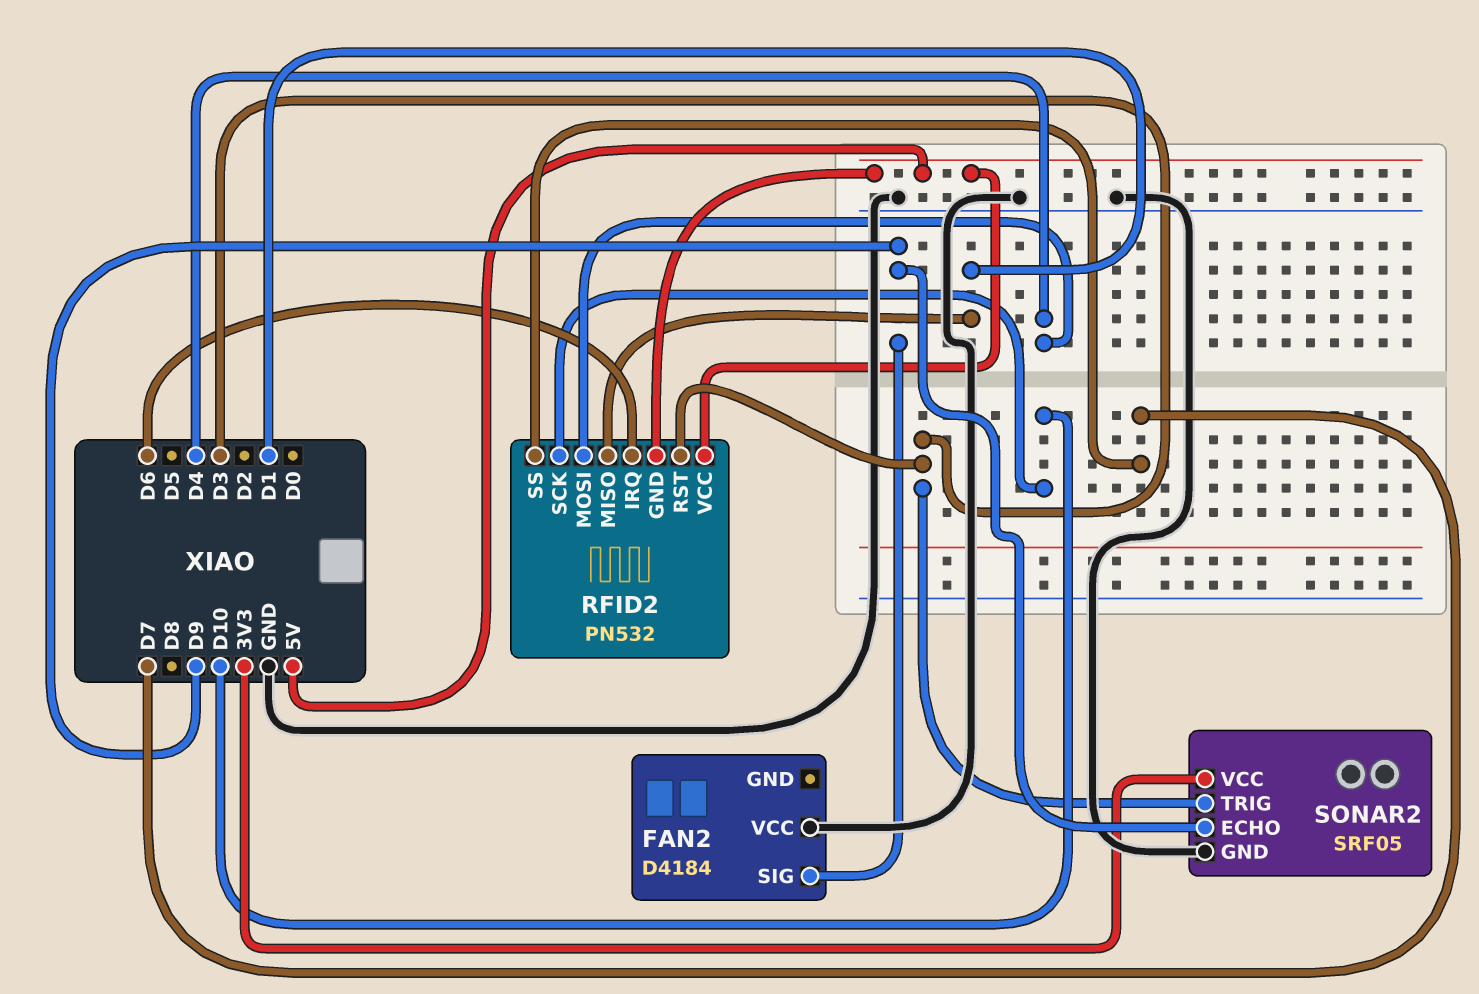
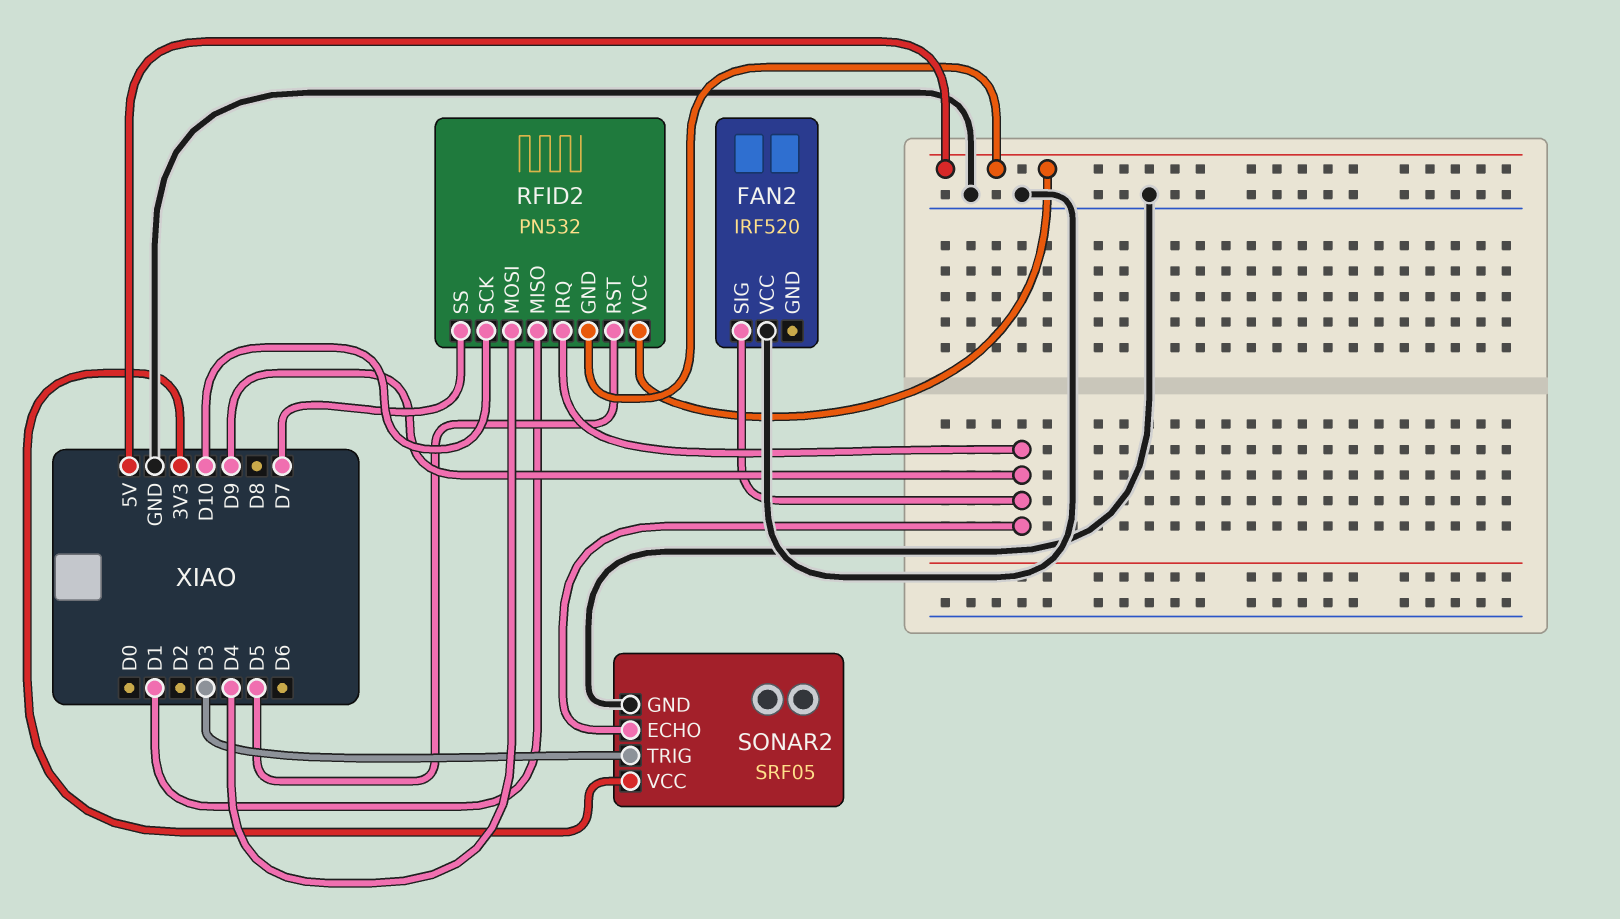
FAN2: D4184 -> IRF520
RFID2 pin IRQ: D6 -> D9
RFID2 pin RST: D3 -> D5

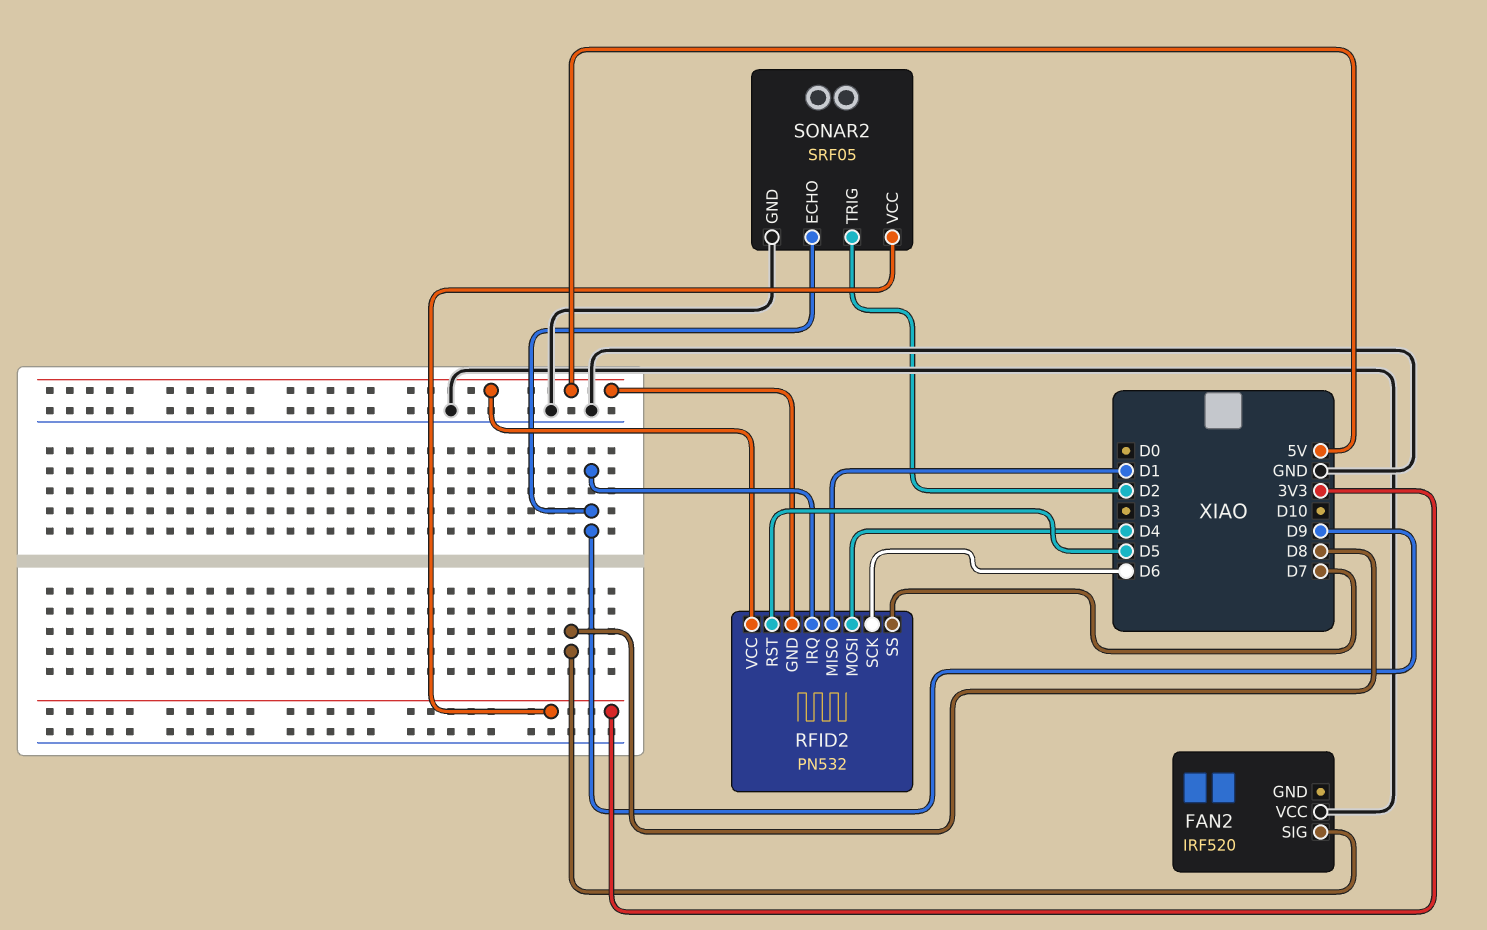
FAN2 pin SIG: D9 -> D8
RFID2 pin SCK: D10 -> D6
SONAR2 pin TRIG: D3 -> D2

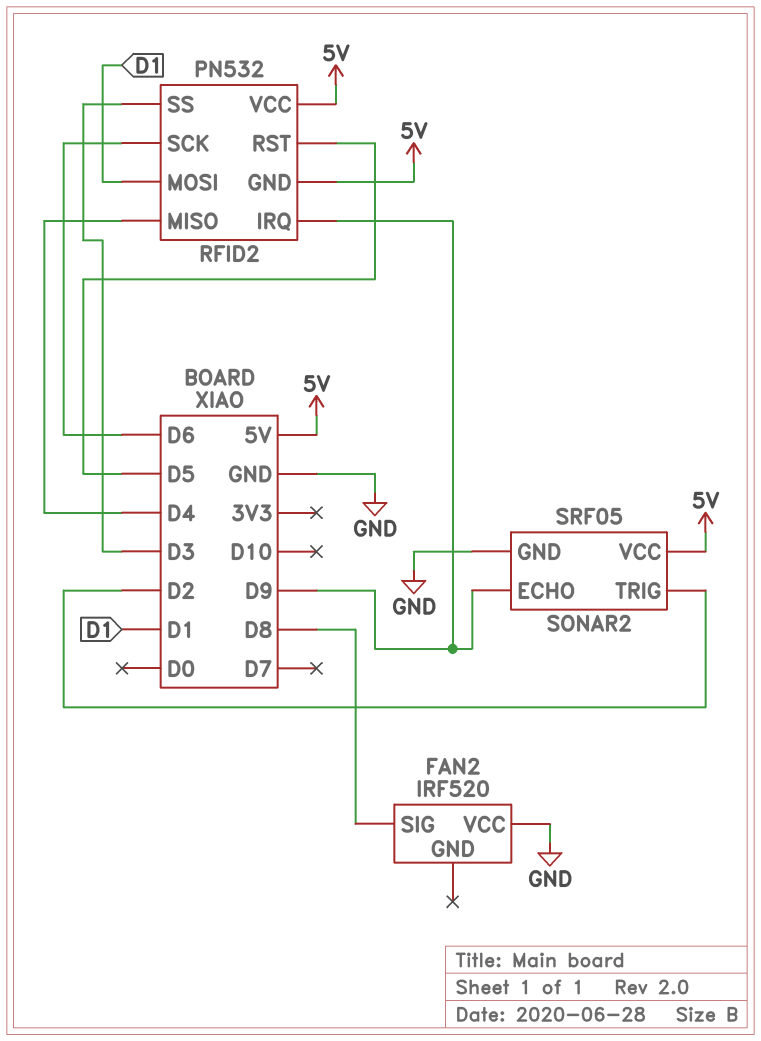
RFID2 pin MISO: D1 -> D4
RFID2 pin MOSI: D4 -> D1
RFID2 pin SS: D7 -> D3
SONAR2 pin VCC: 3V3 -> 5V

